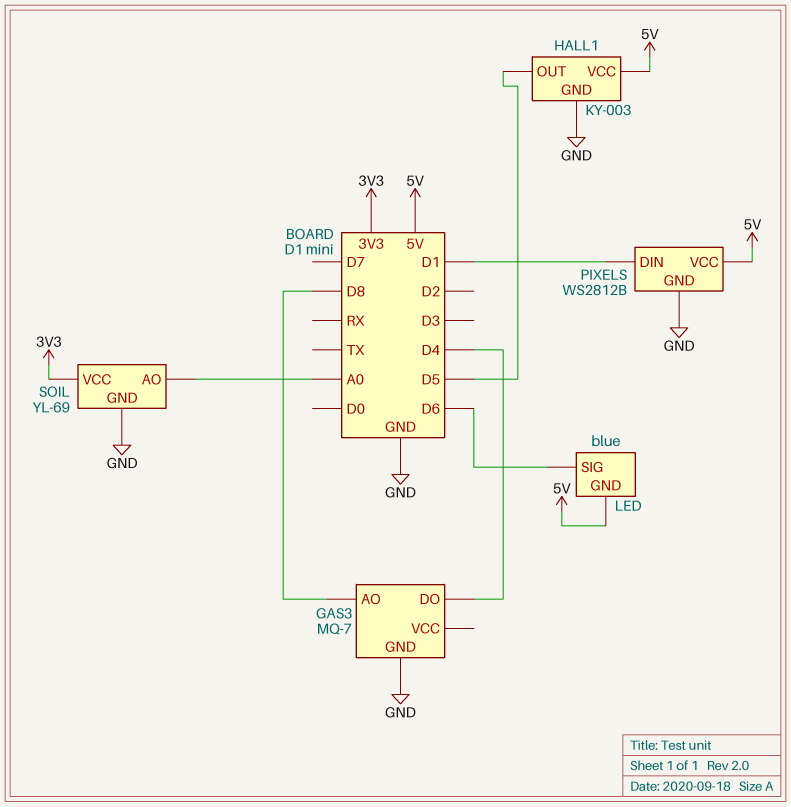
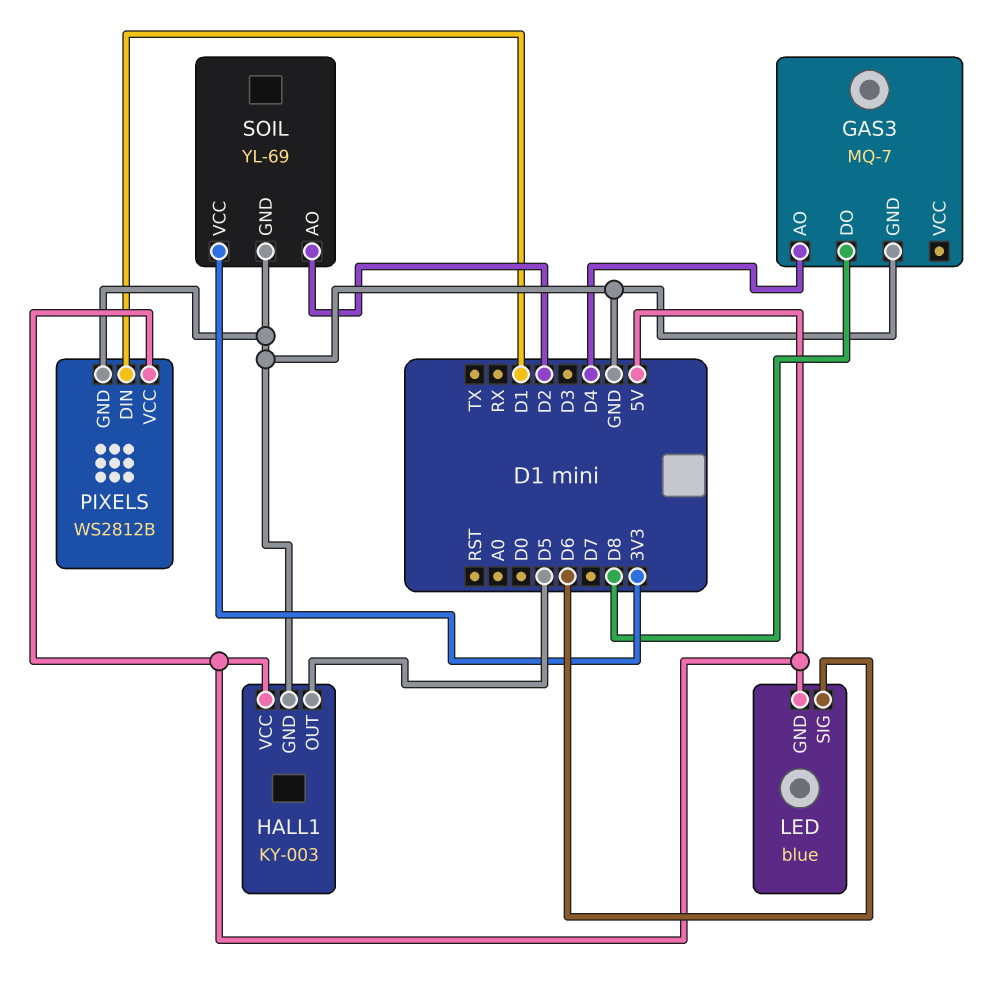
GAS3 pin AO: D8 -> D4
GAS3 pin DO: D4 -> D8
SOIL pin AO: A0 -> D2

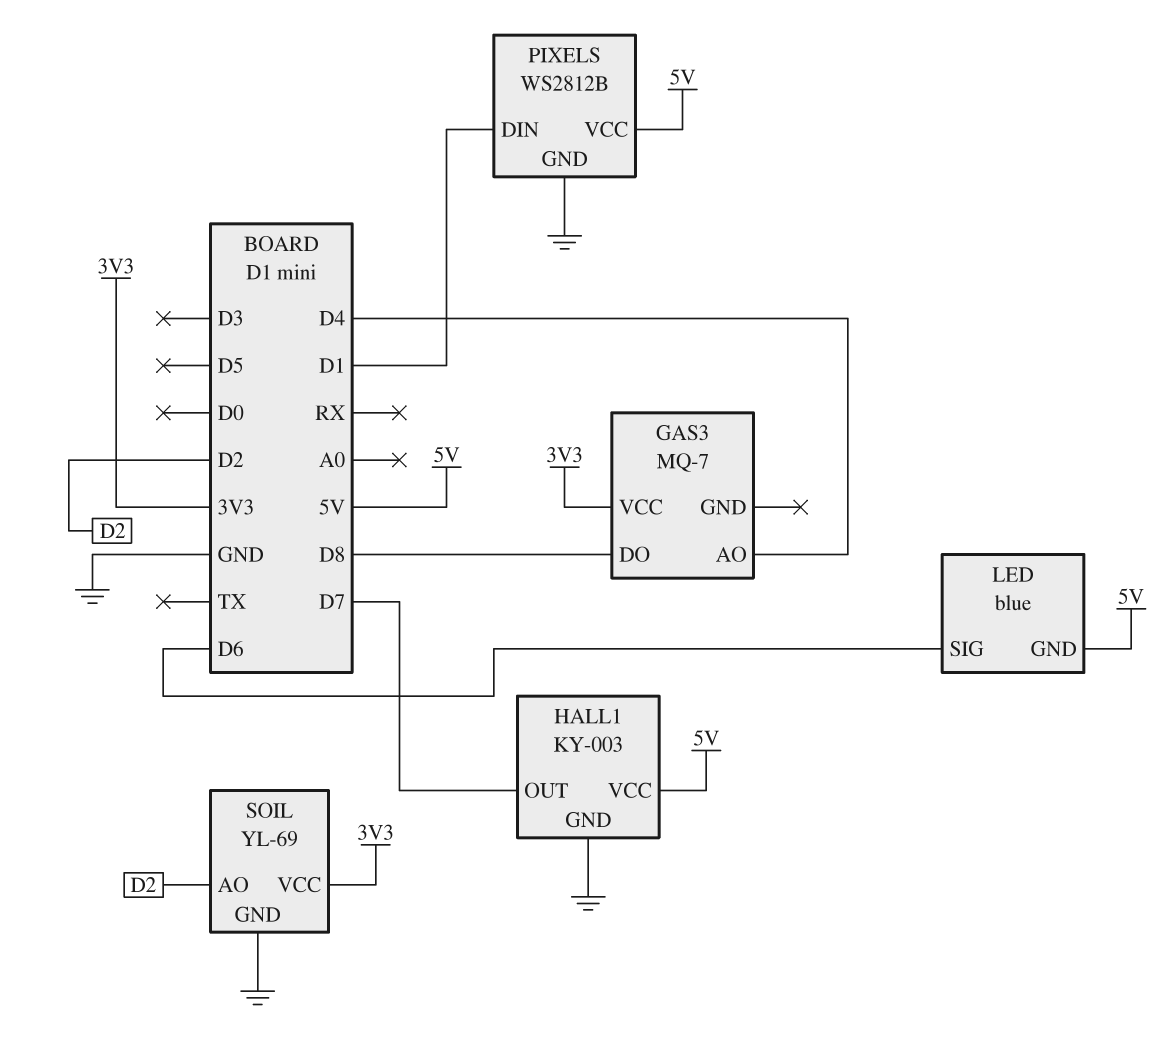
GAS3 pin GND: GND -> none
GAS3 pin VCC: none -> 3V3
HALL1 pin OUT: D5 -> D7

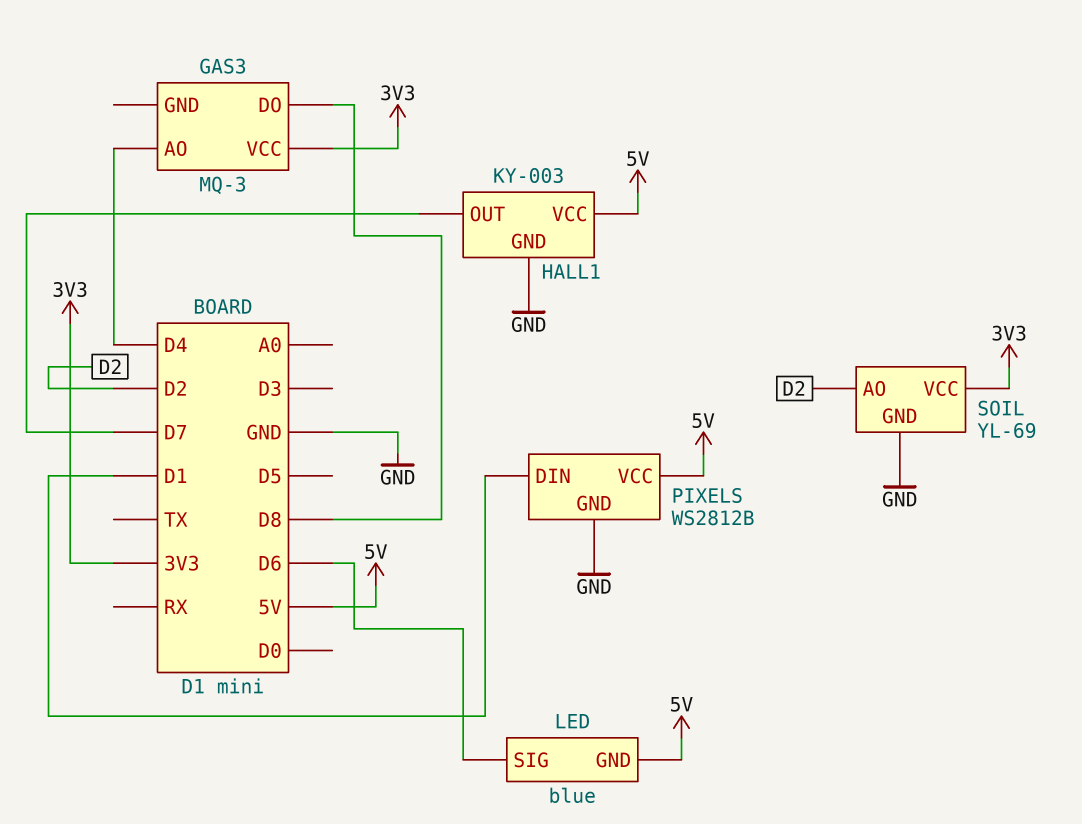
GAS3: MQ-7 -> MQ-3

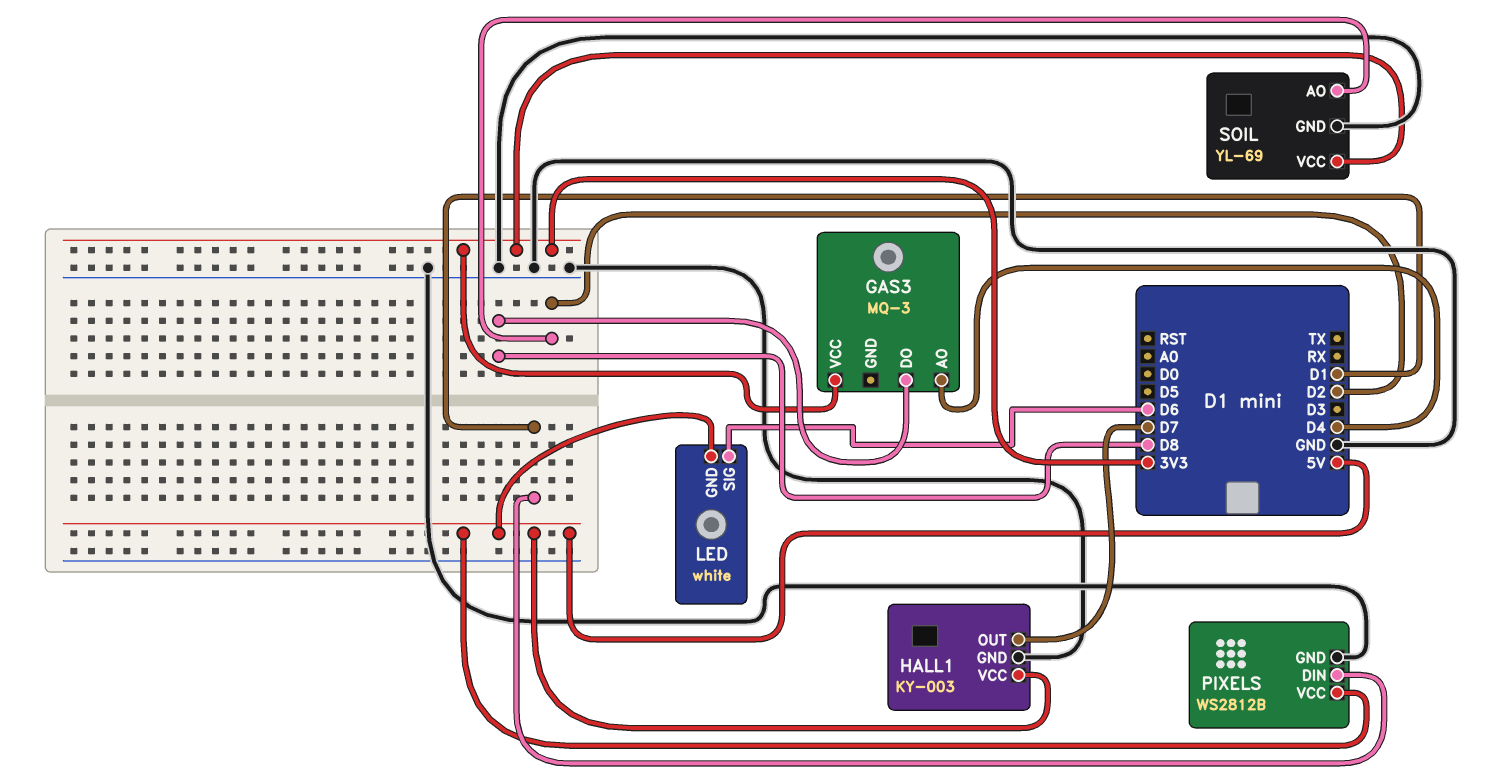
LED: blue -> white

